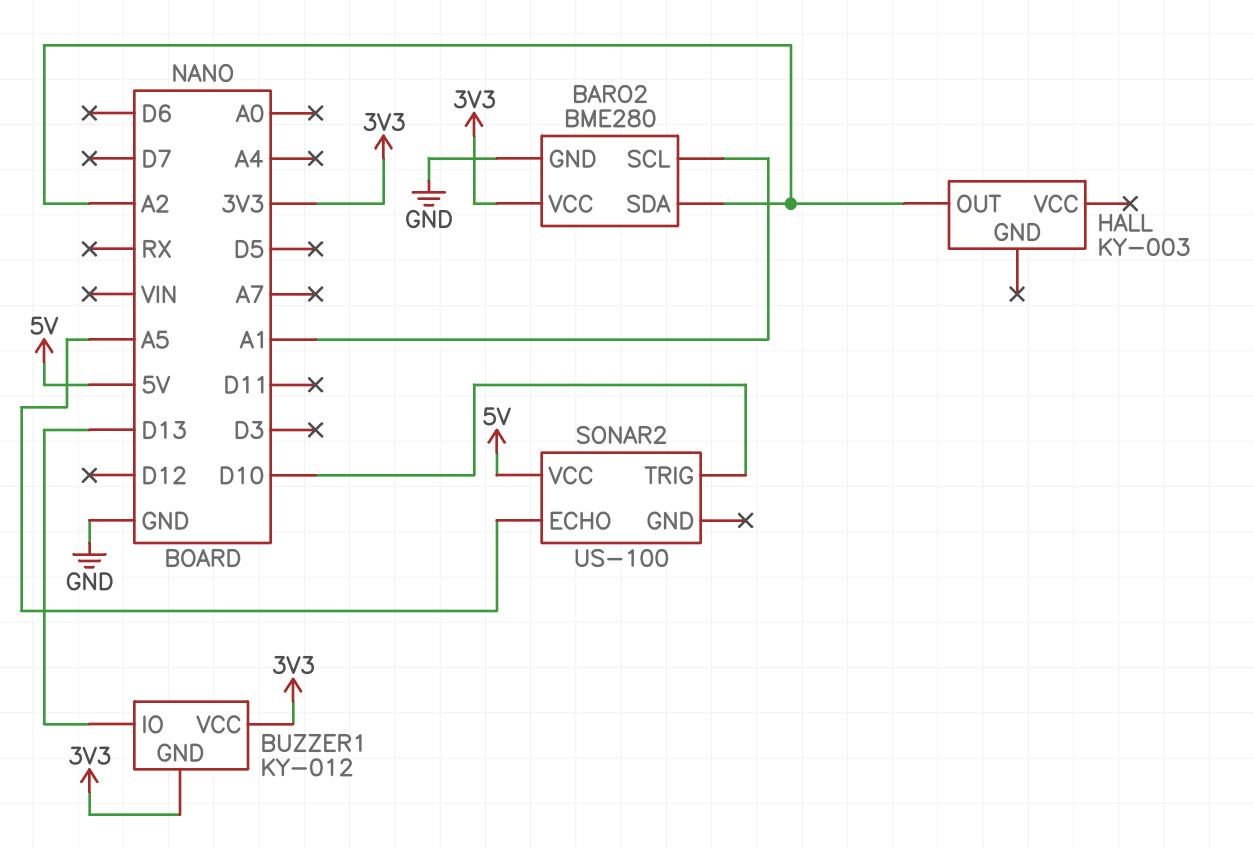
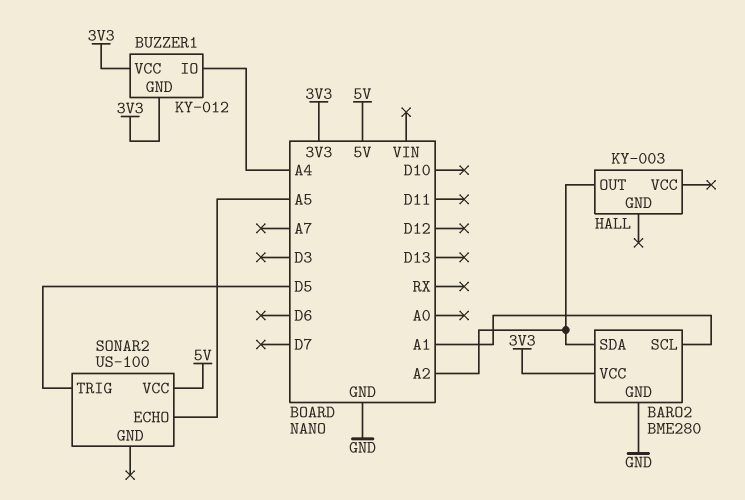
BUZZER1 pin IO: D13 -> A4
SONAR2 pin TRIG: D10 -> D5

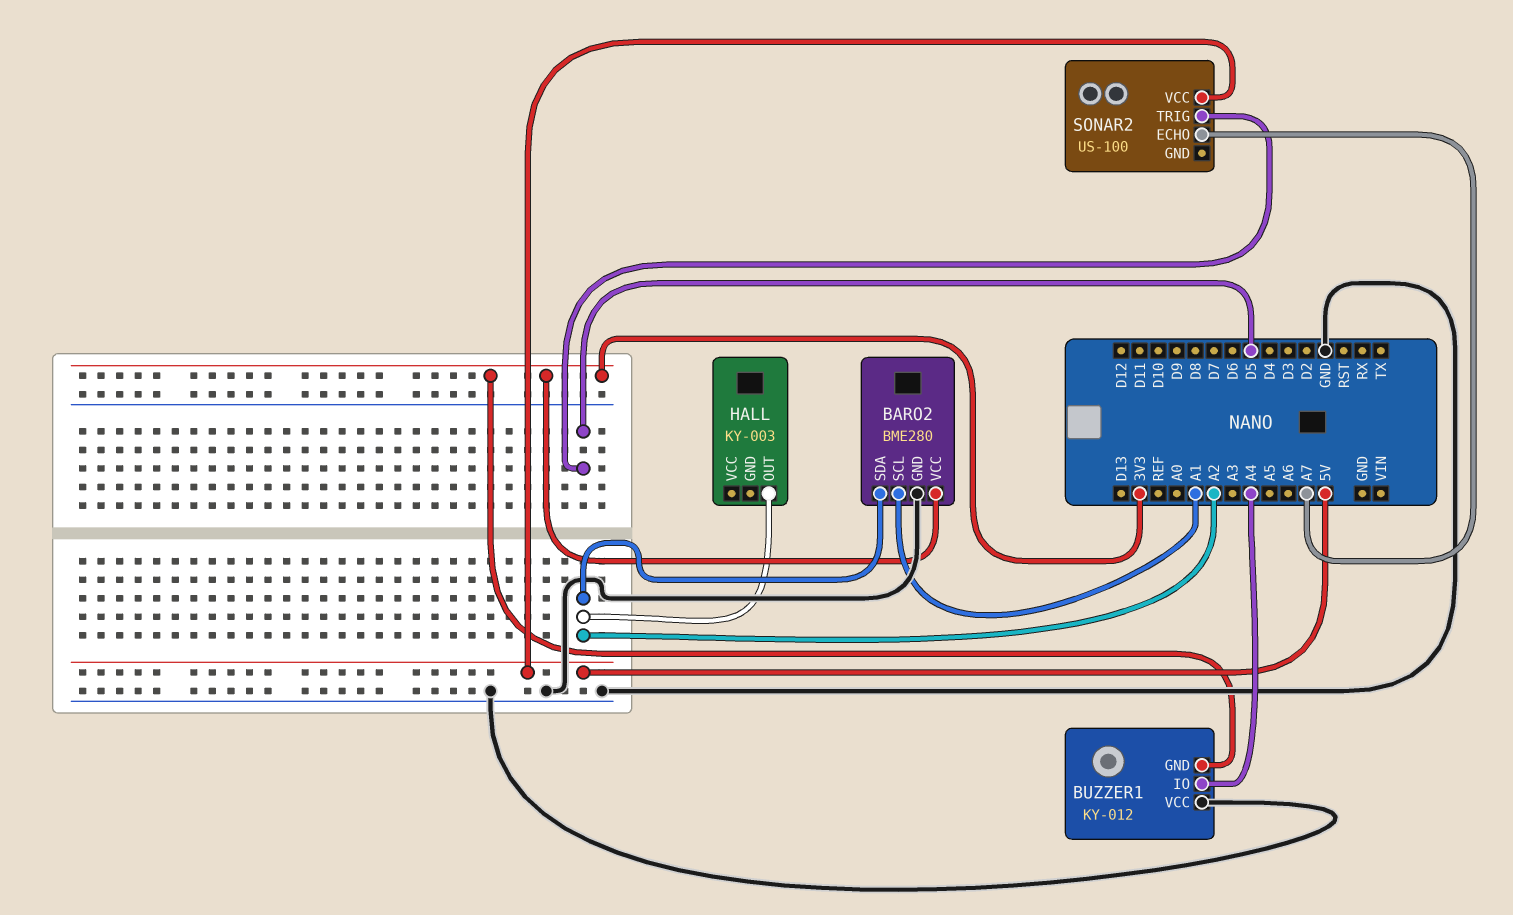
BUZZER1 pin VCC: 3V3 -> GND
SONAR2 pin ECHO: A5 -> A7

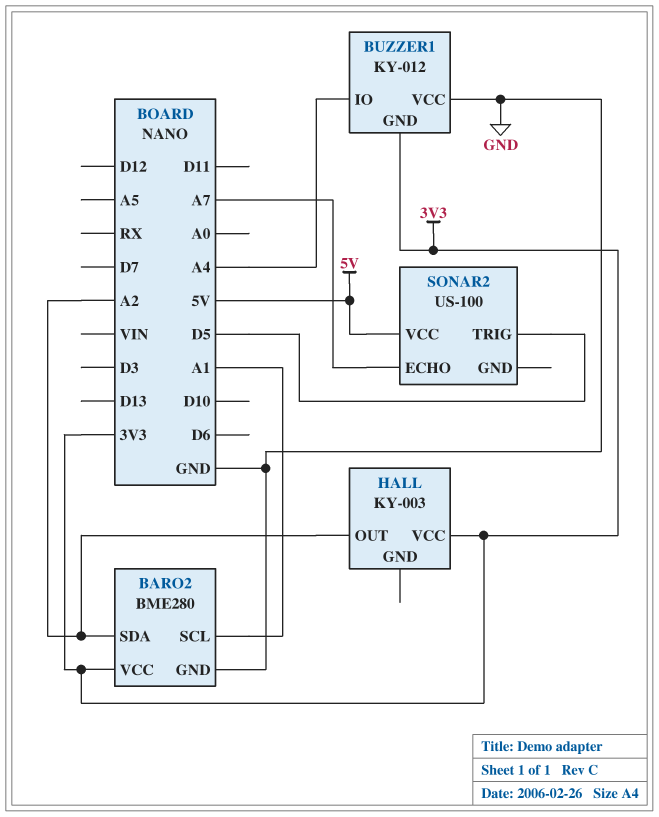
HALL pin VCC: none -> 3V3

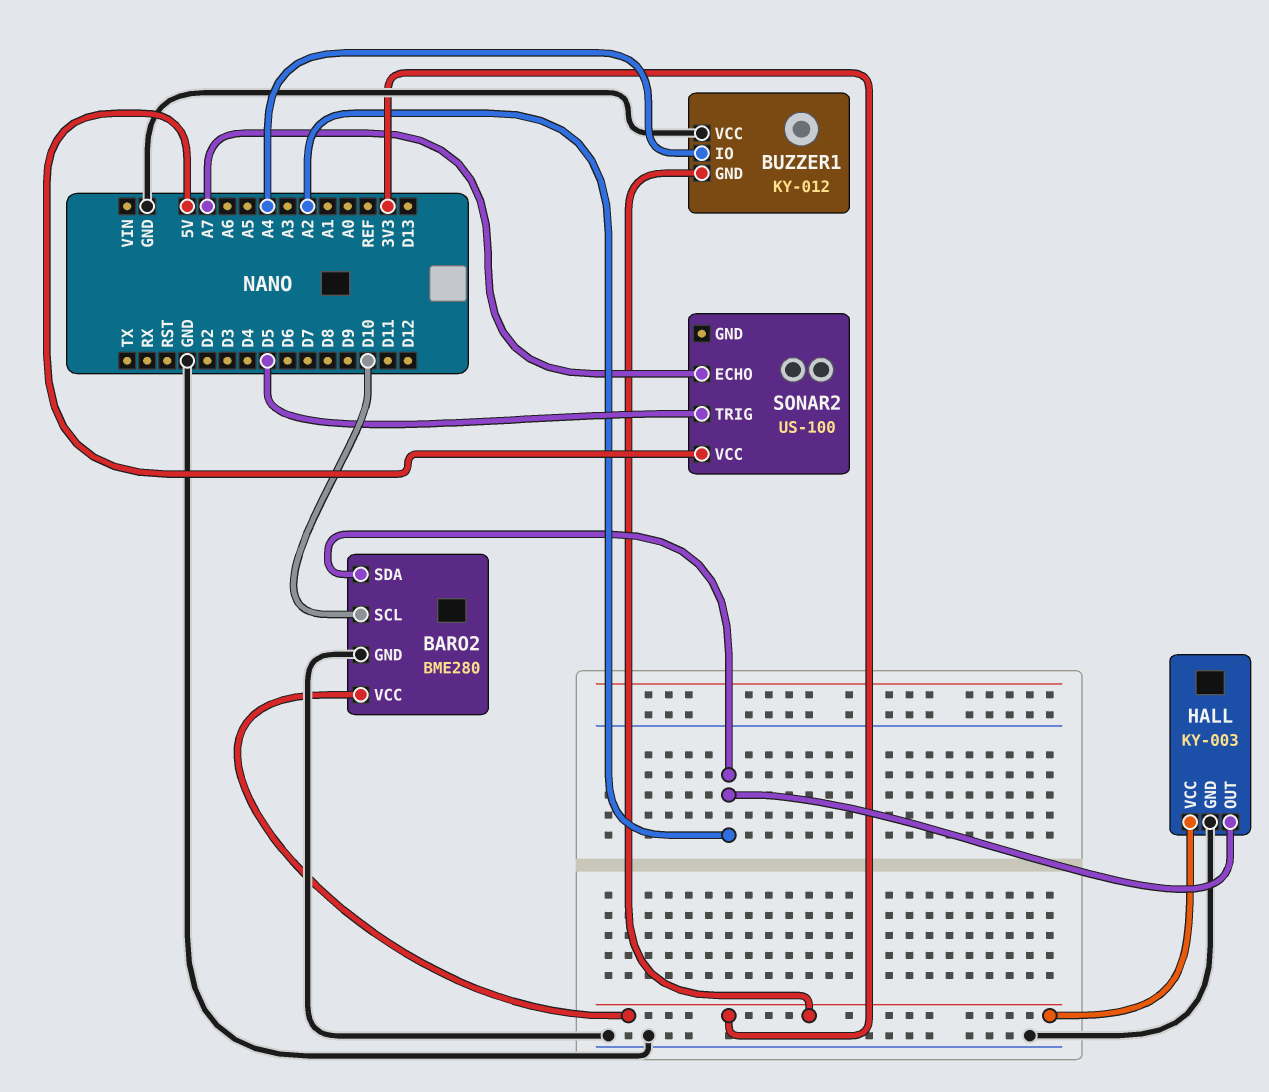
BARO2 pin SCL: A1 -> D10
HALL pin GND: none -> GND

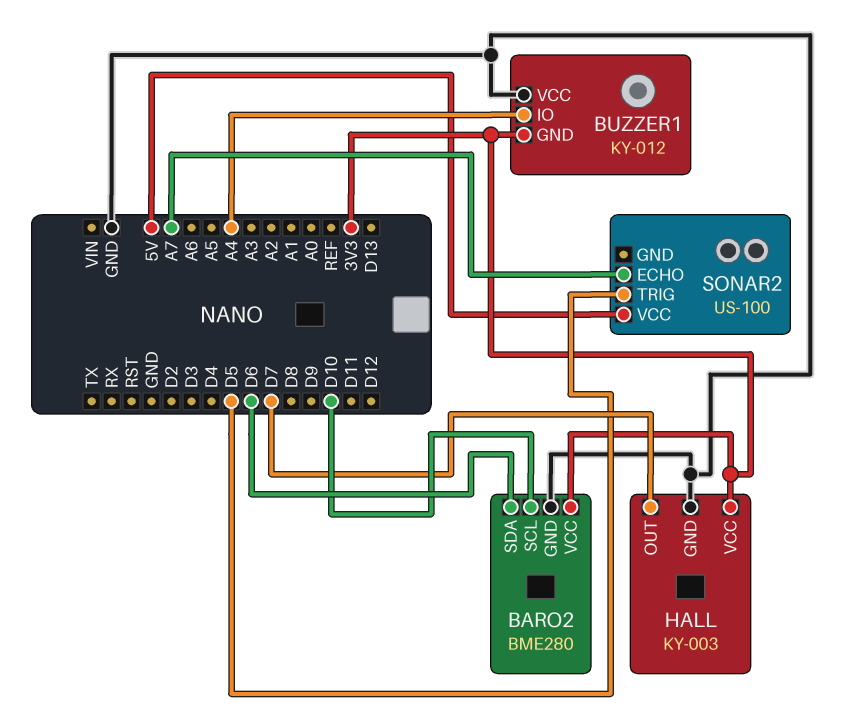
BARO2 pin SDA: A2 -> D6
HALL pin OUT: A2 -> D7

